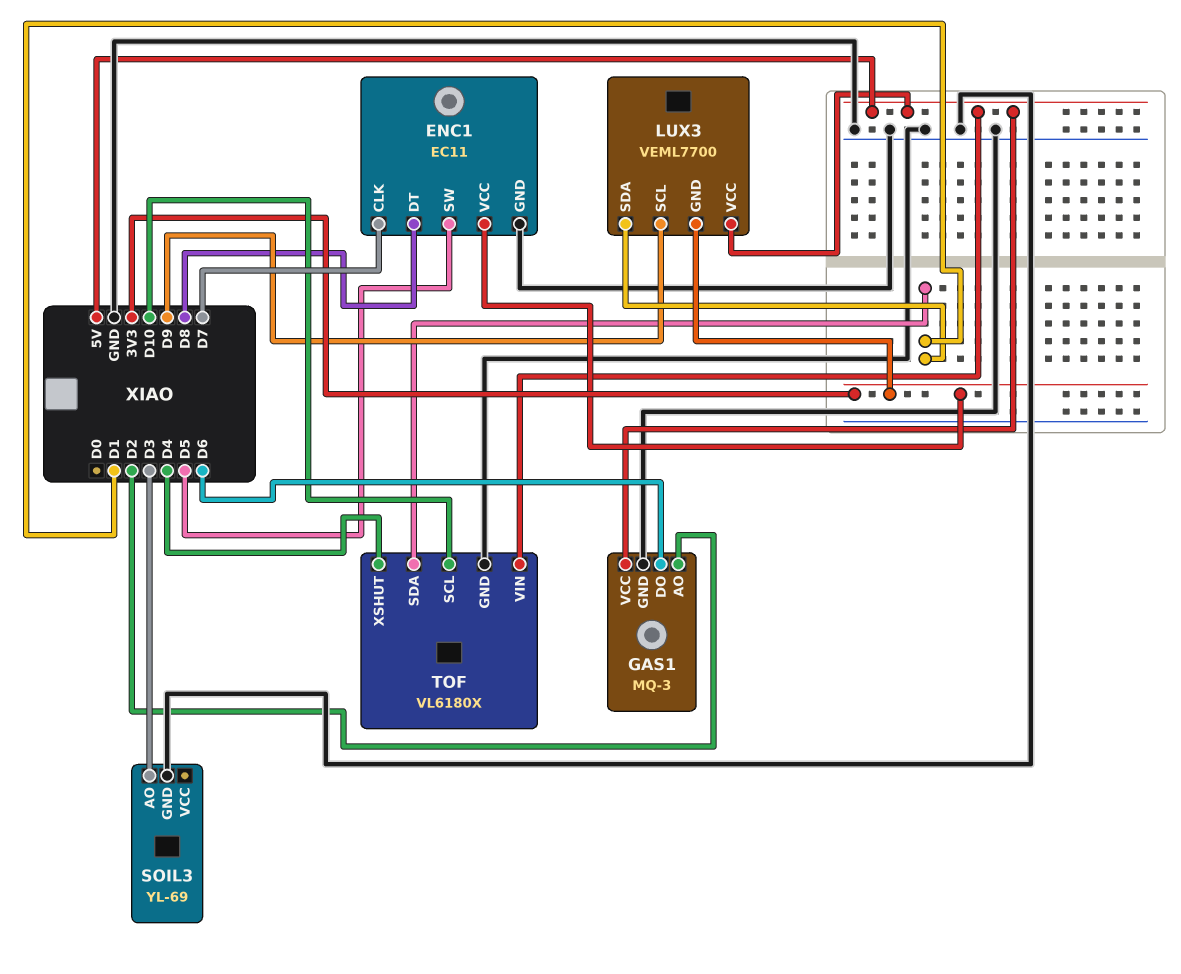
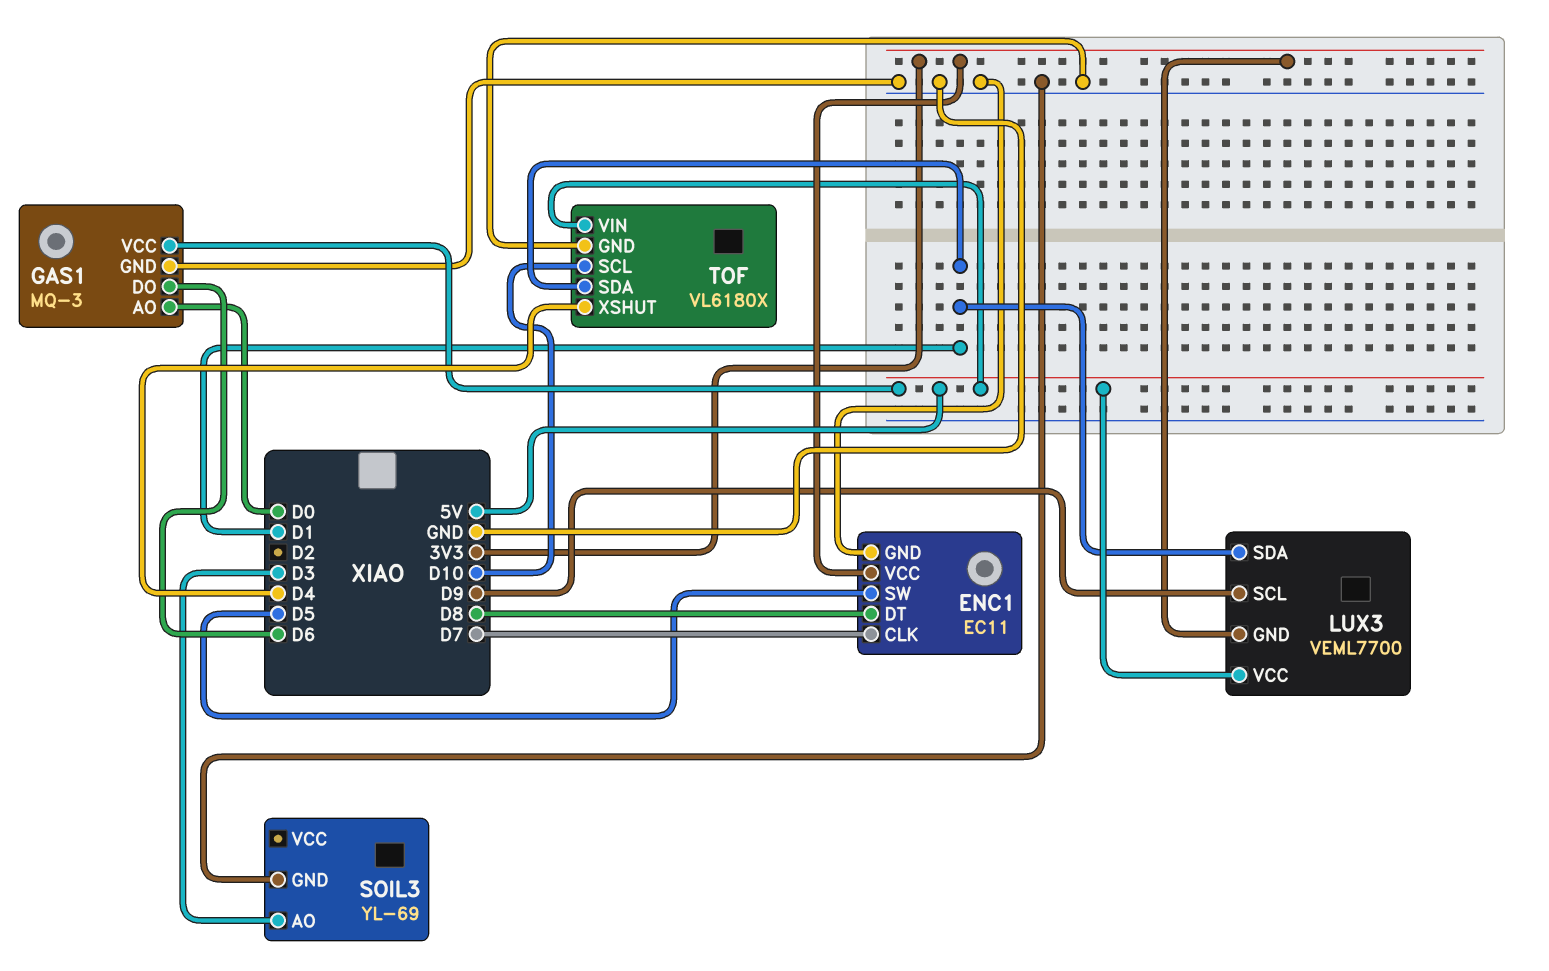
GAS1 pin AO: D2 -> D0

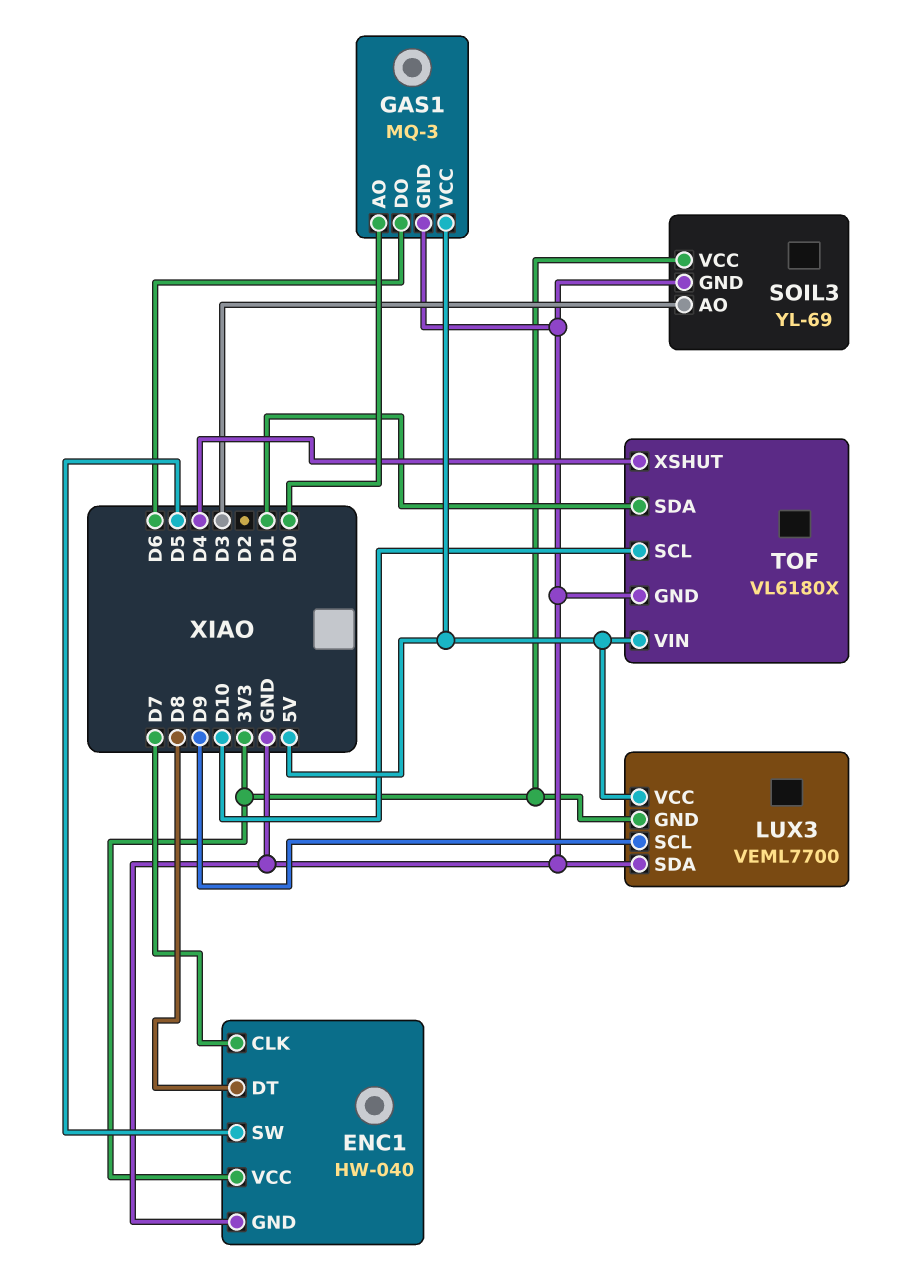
ENC1: EC11 -> HW-040
LUX3 pin SDA: D1 -> GND
SOIL3 pin VCC: none -> 3V3

